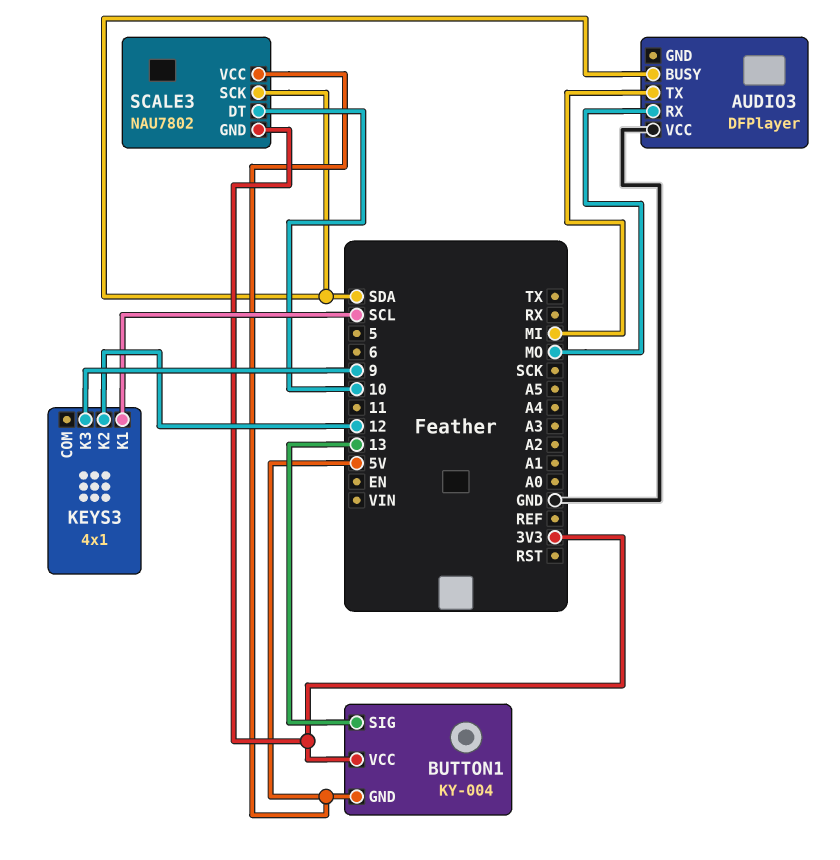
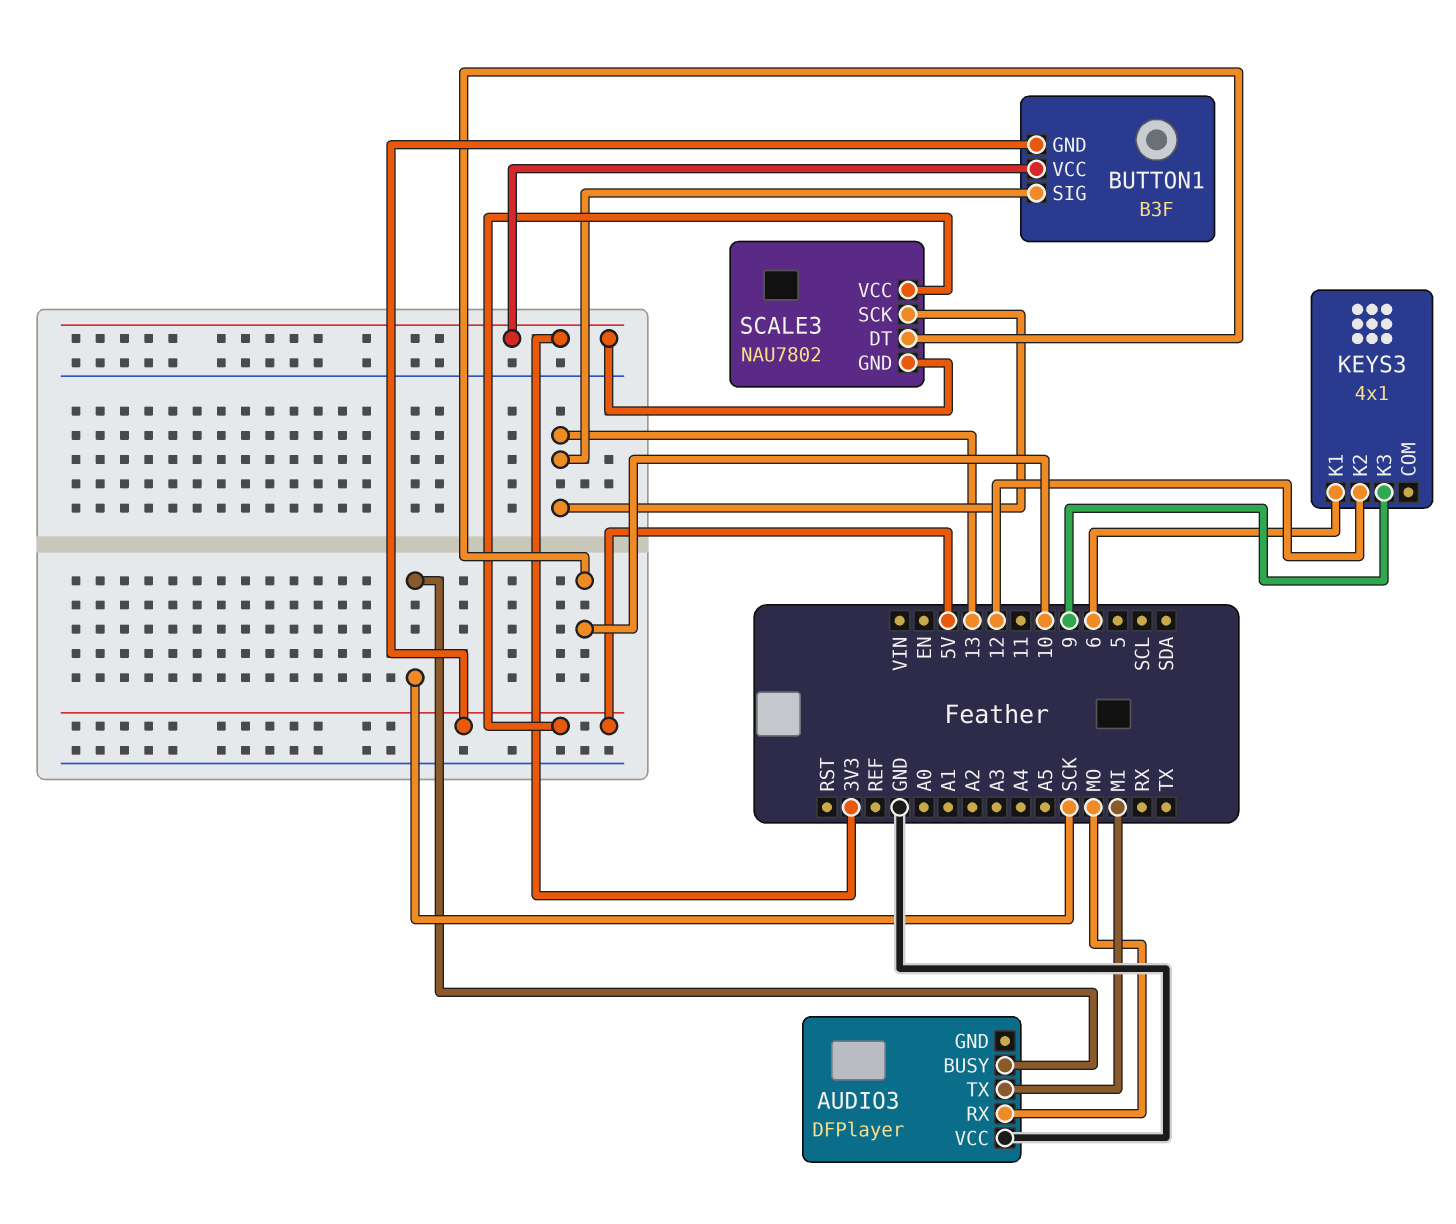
AUDIO3 pin BUSY: SDA -> SCK
BUTTON1: KY-004 -> B3F
KEYS3 pin K1: SCL -> 6
SCALE3 pin SCK: SDA -> 13

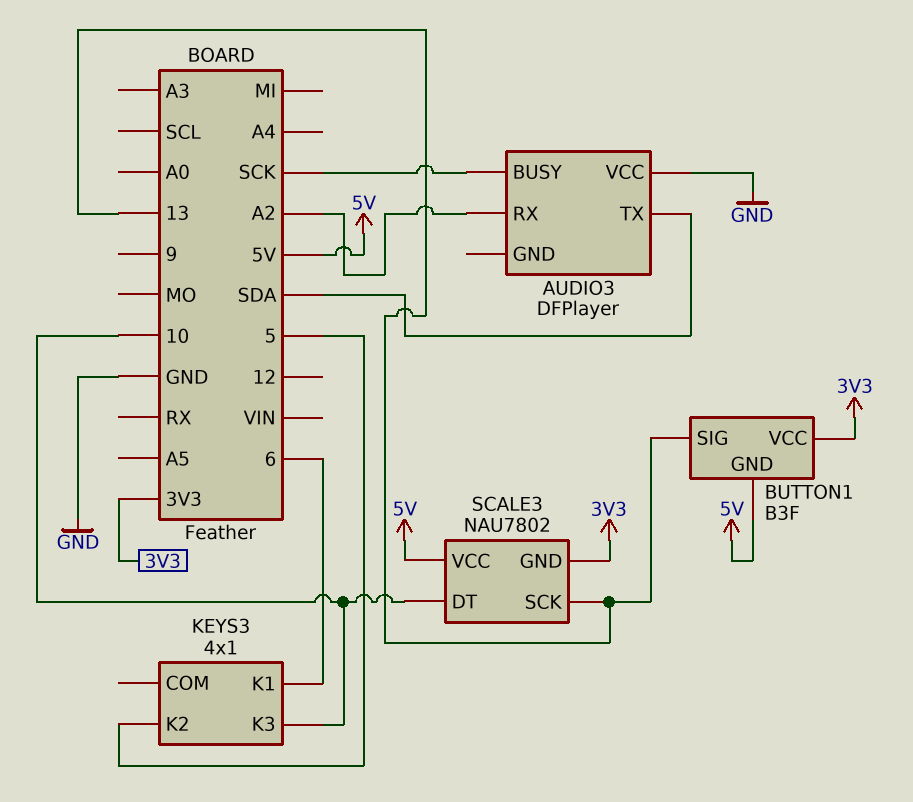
AUDIO3 pin RX: MO -> A2
AUDIO3 pin TX: MI -> SDA
KEYS3 pin K2: 12 -> 5
KEYS3 pin K3: 9 -> 10

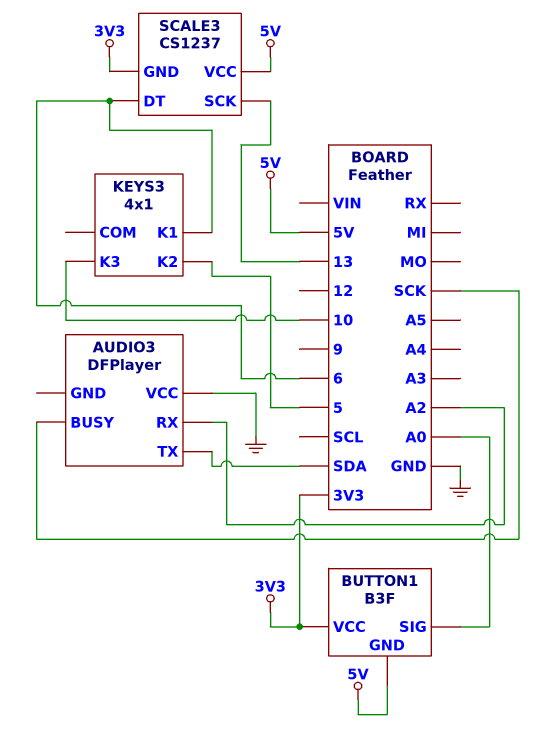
BUTTON1 pin SIG: 13 -> A0
SCALE3: NAU7802 -> CS1237
SCALE3 pin DT: 10 -> 6

